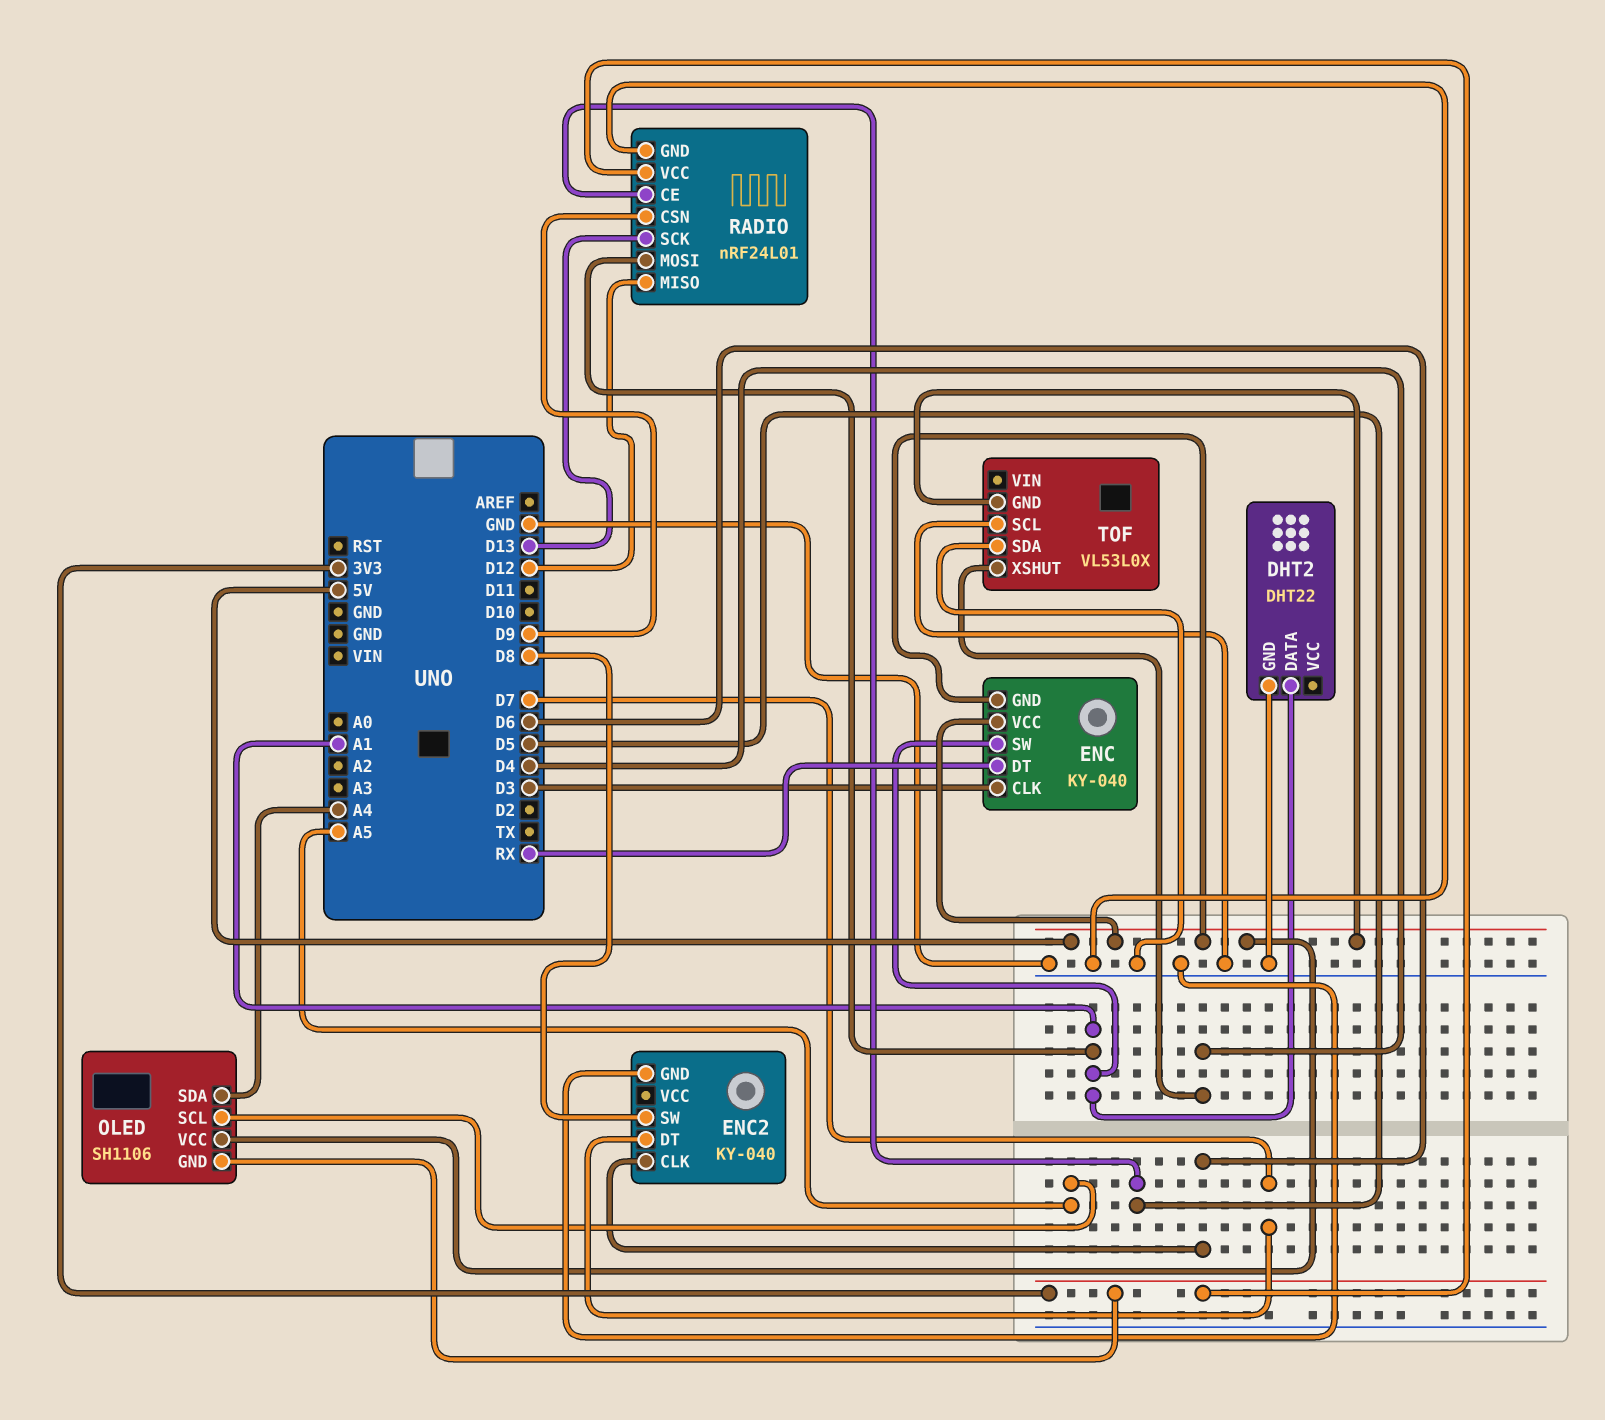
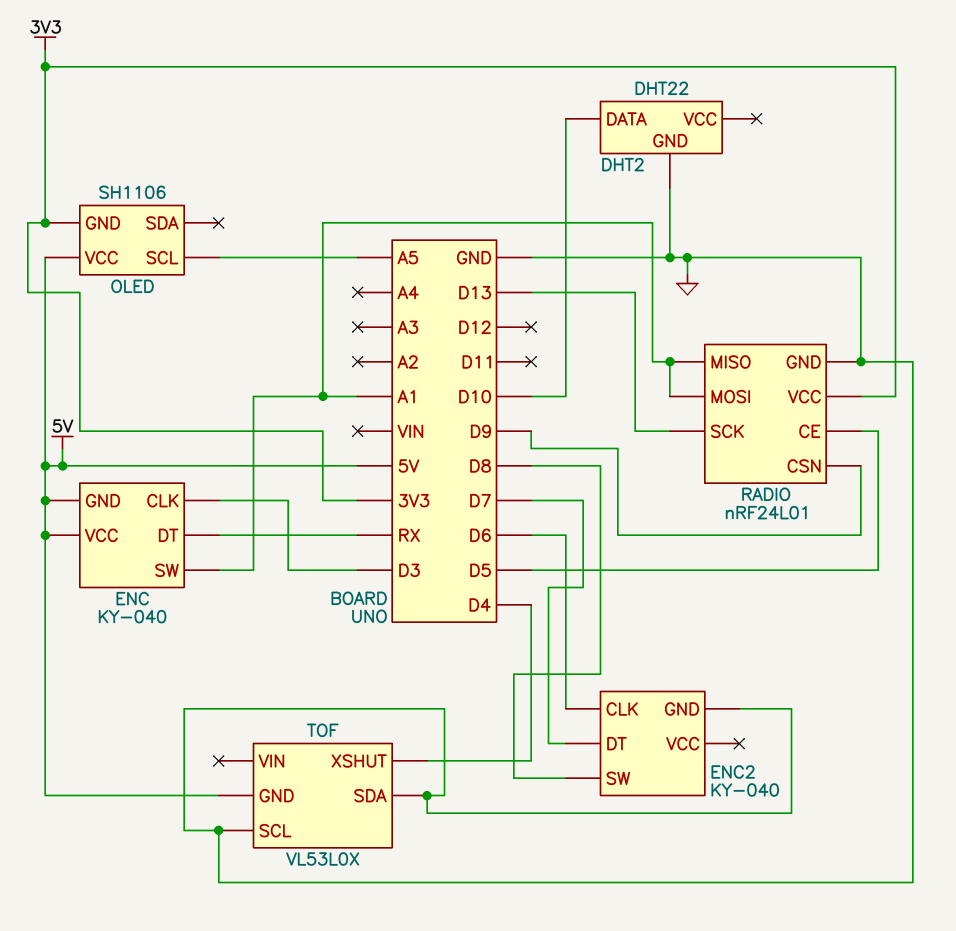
DHT2 pin DATA: A1 -> D10
OLED pin SDA: A4 -> none
RADIO pin MISO: D12 -> A1

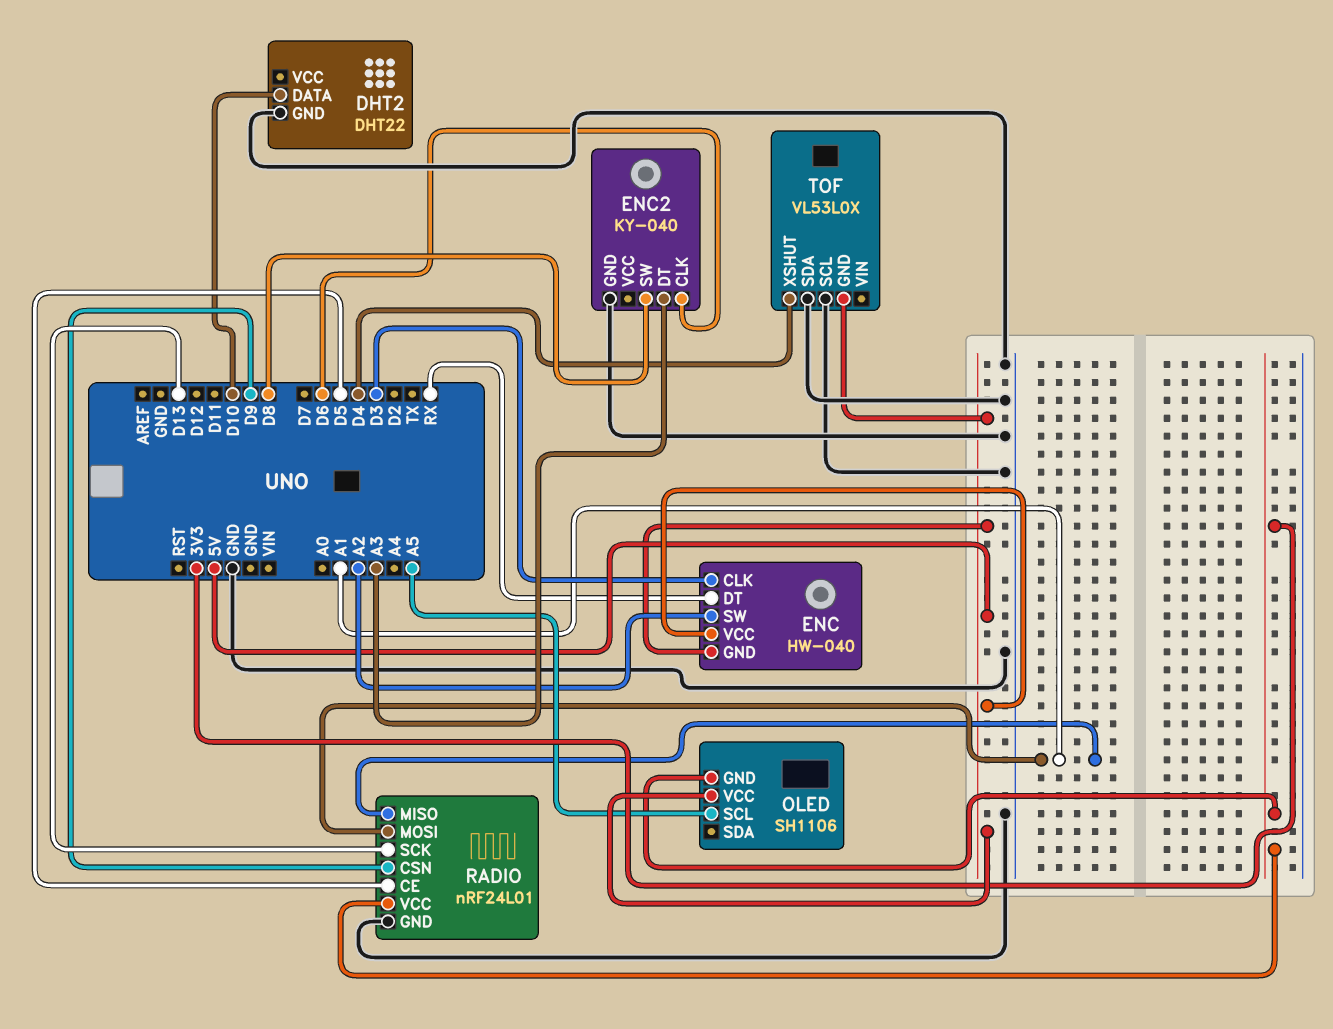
ENC: KY-040 -> HW-040
ENC pin SW: A1 -> A2
ENC2 pin DT: D7 -> A3

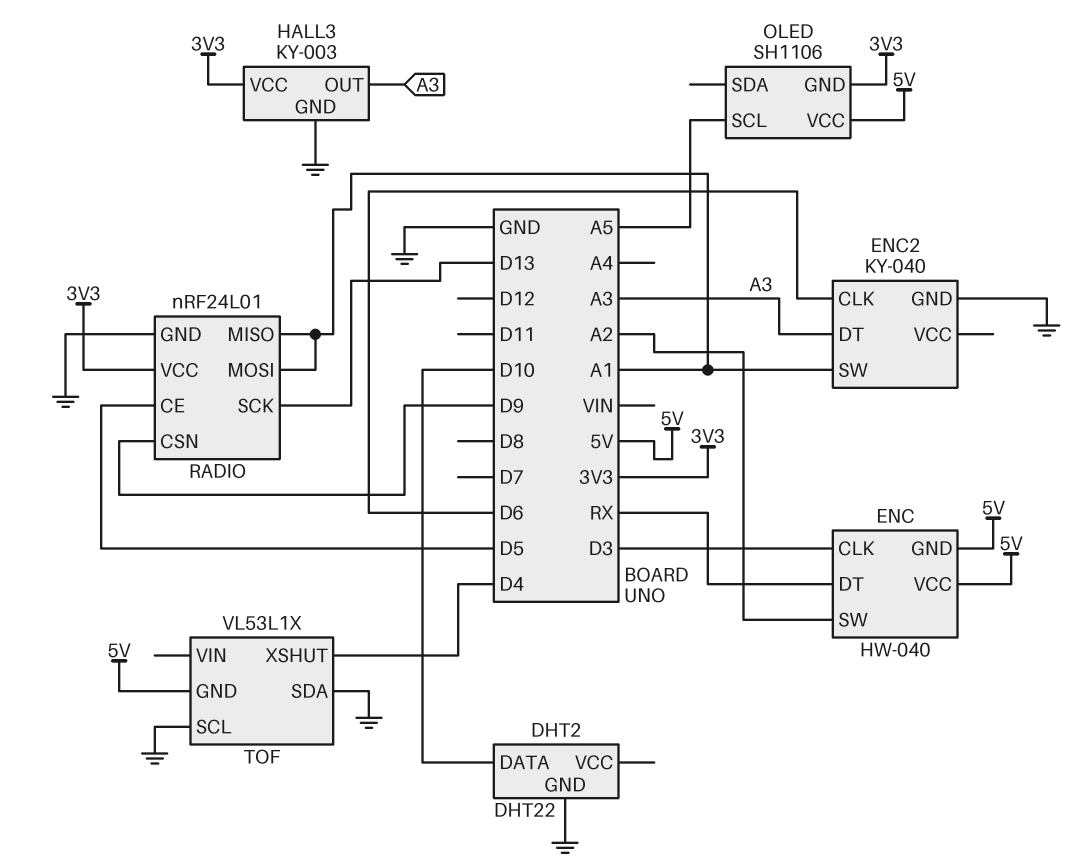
ENC2 pin SW: D8 -> A1
HALL3: none -> KY-003
HALL3 pin GND: none -> GND
HALL3 pin OUT: none -> A3
HALL3 pin VCC: none -> 3V3
TOF: VL53L0X -> VL53L1X

